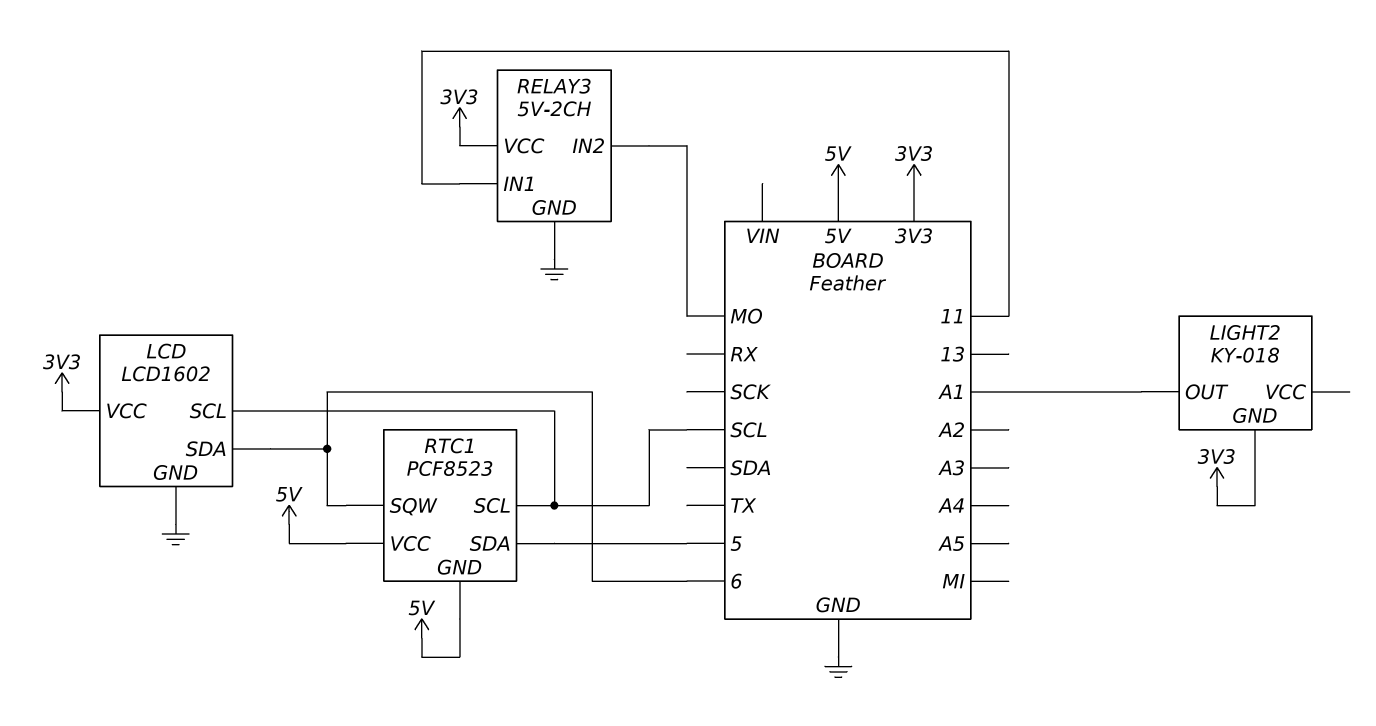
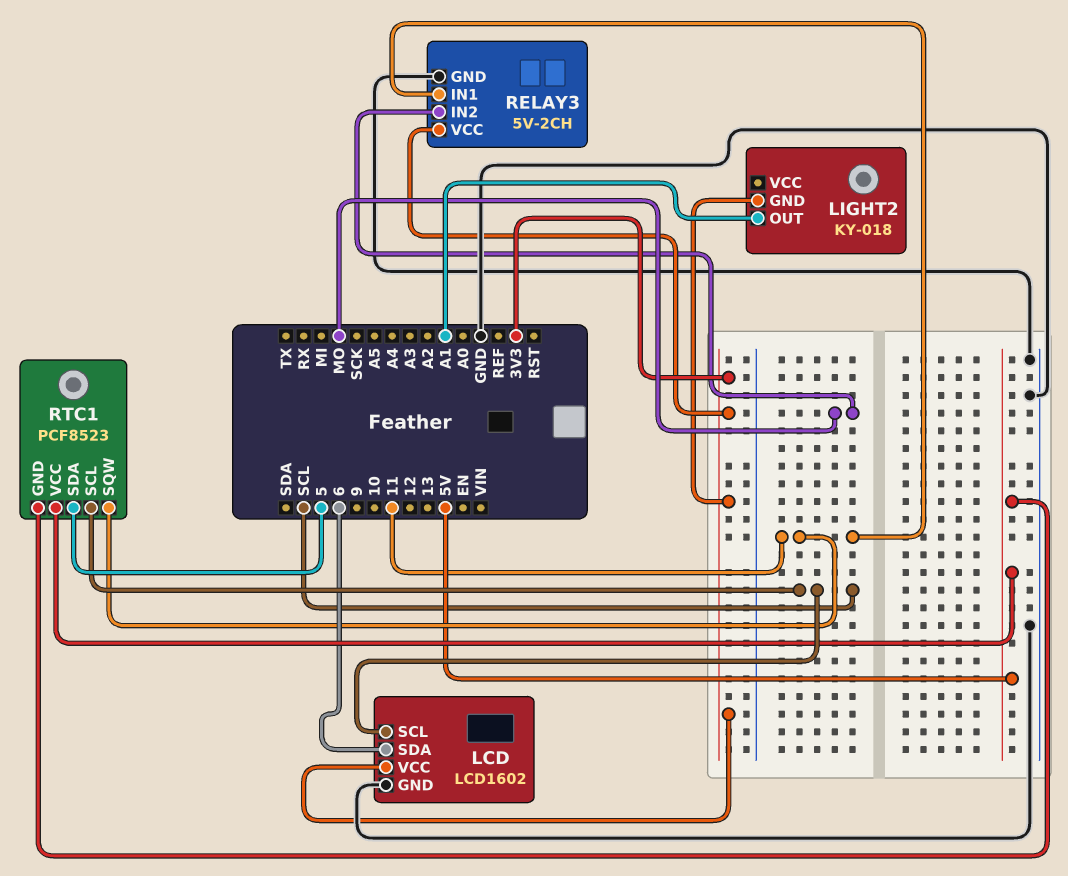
RTC1 pin SQW: 6 -> 11

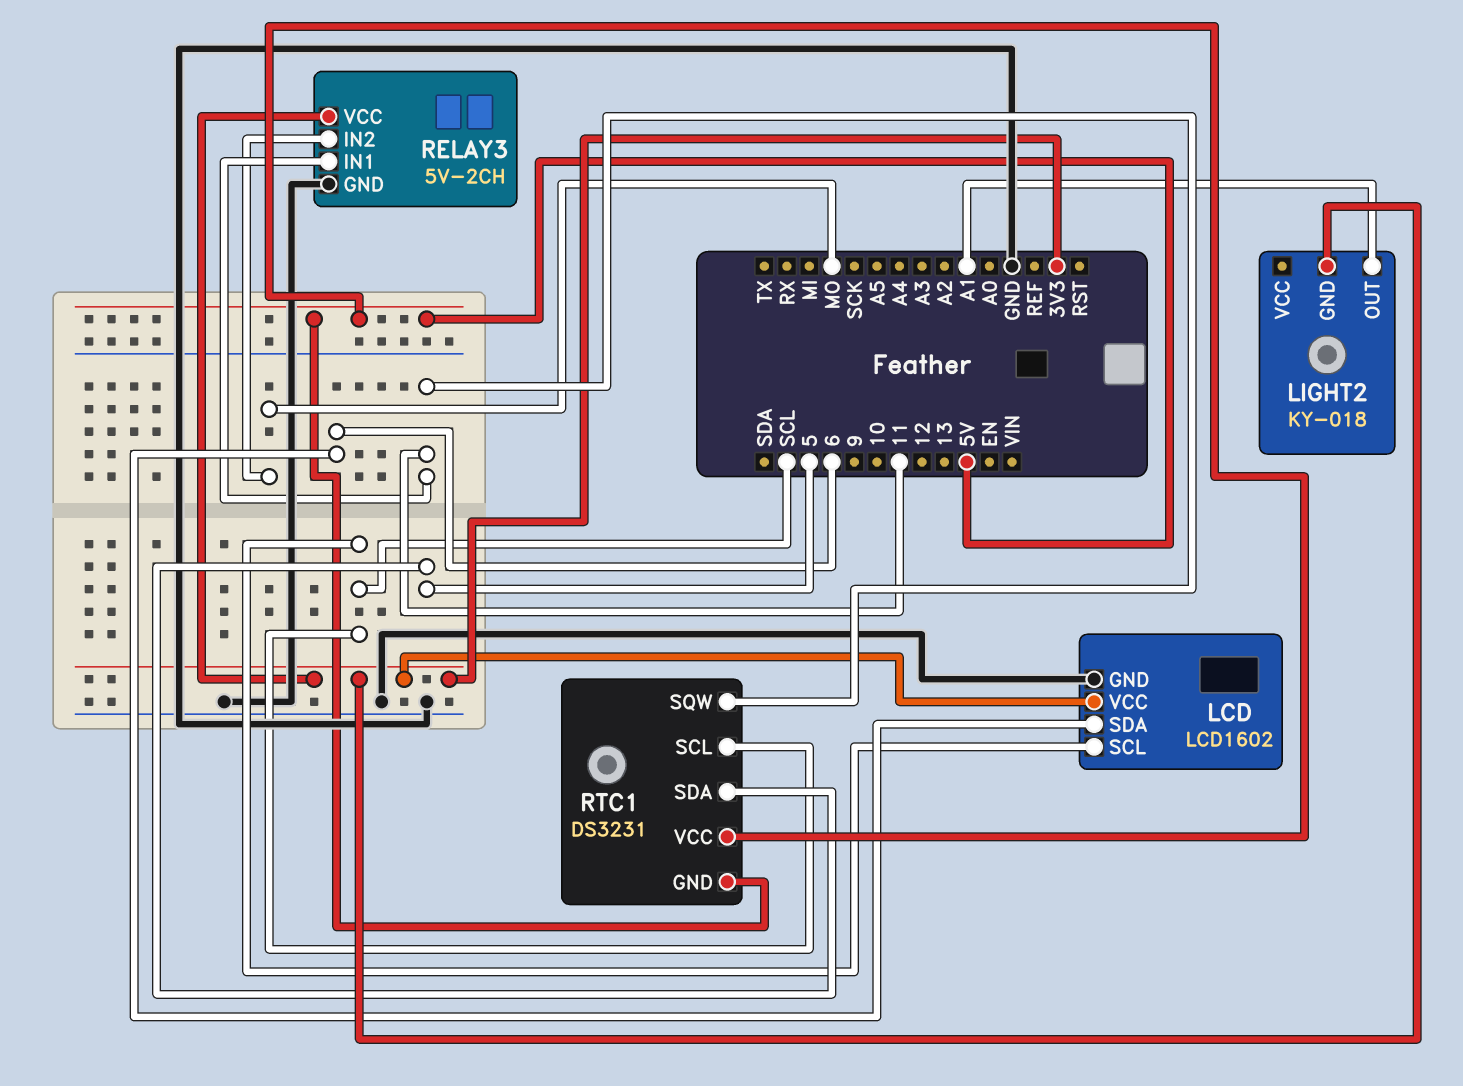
RTC1: PCF8523 -> DS3231

